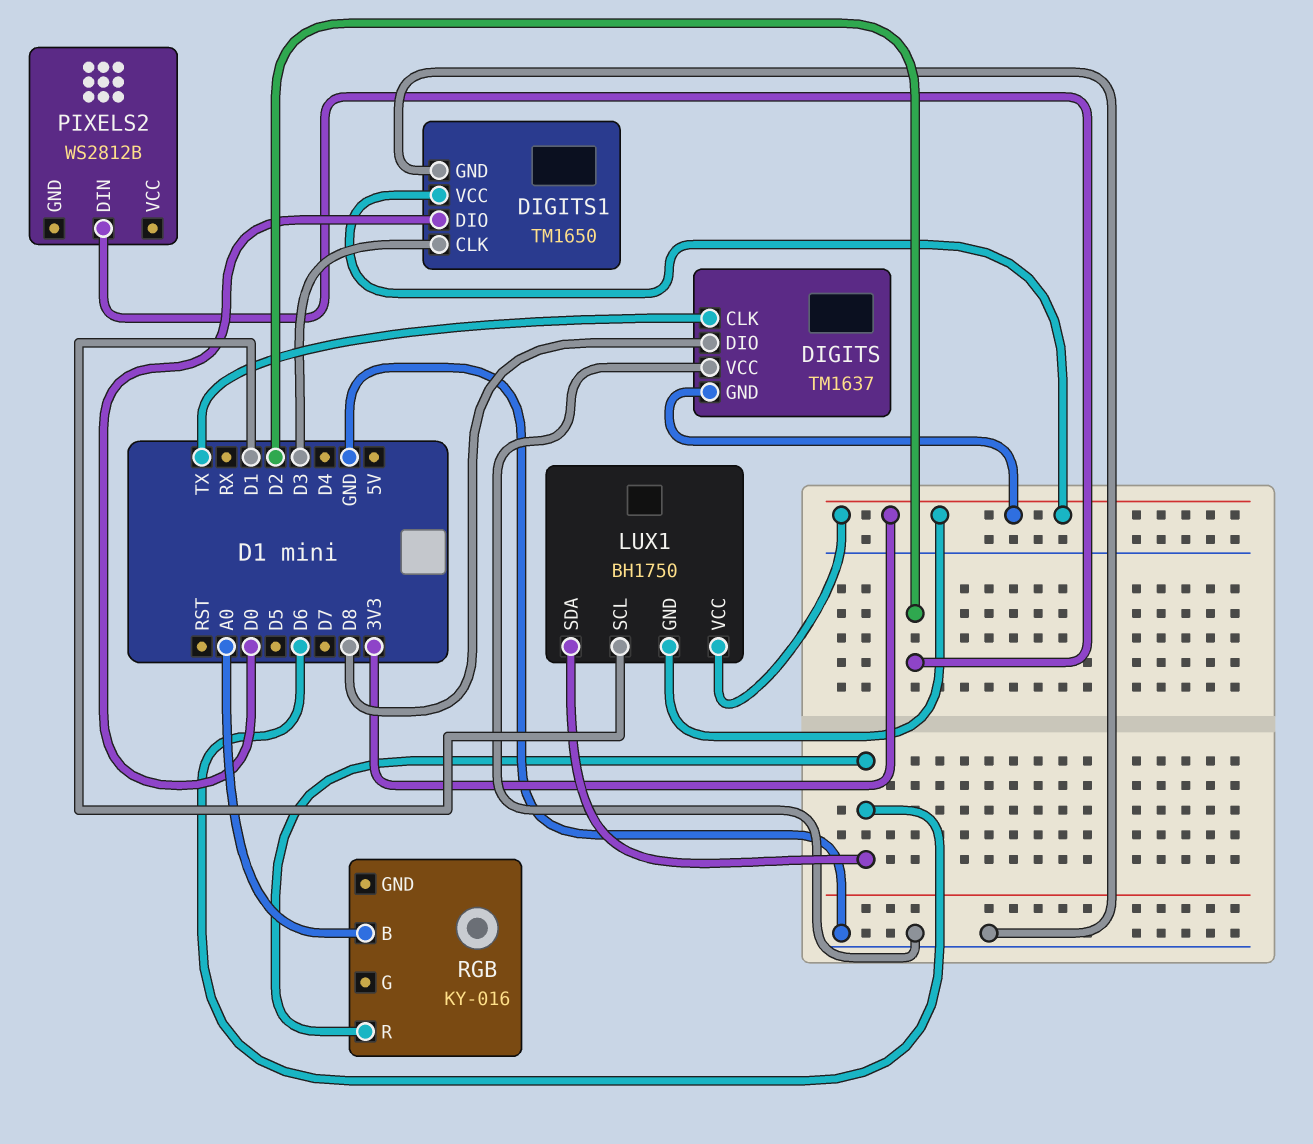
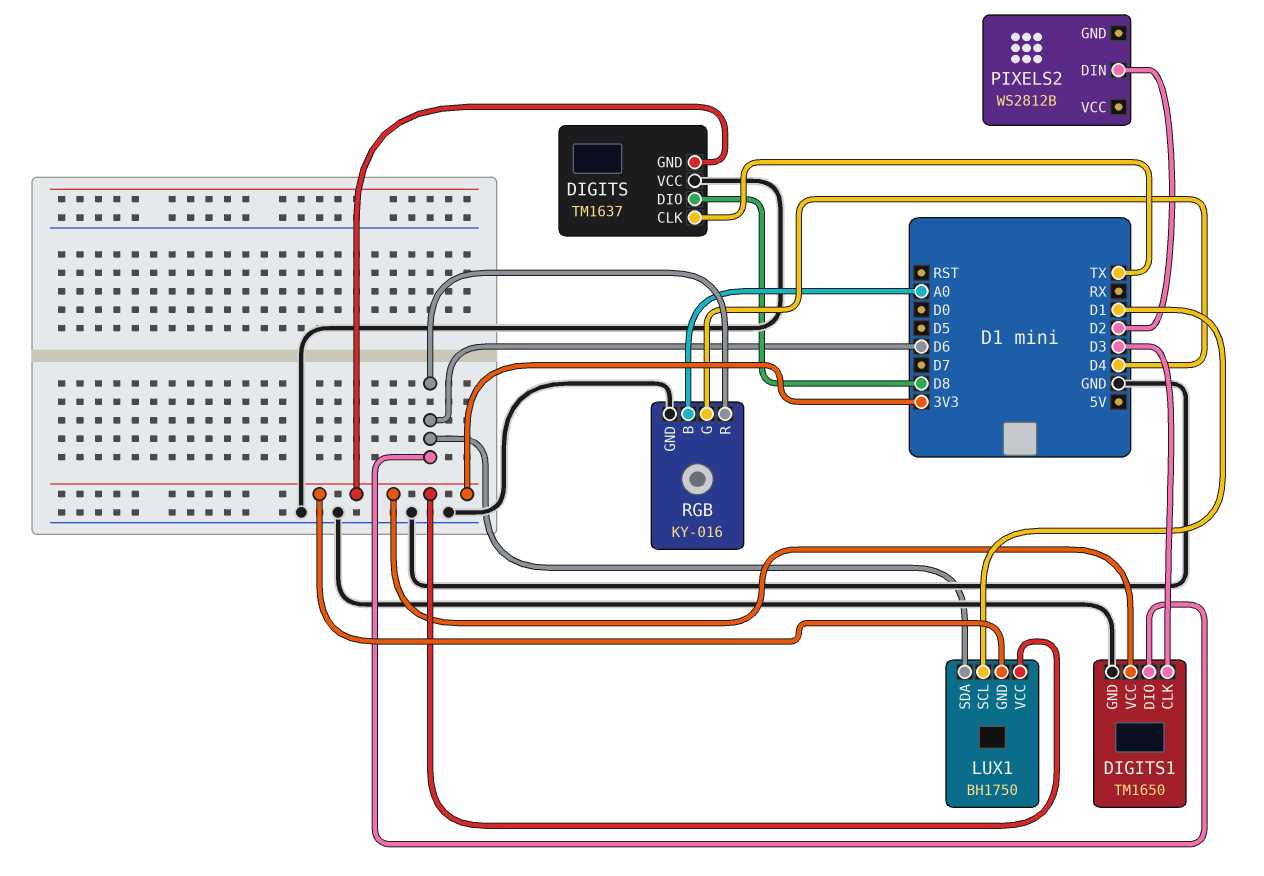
DIGITS1 pin DIO: D0 -> D6
RGB pin G: none -> D4
RGB pin GND: none -> GND

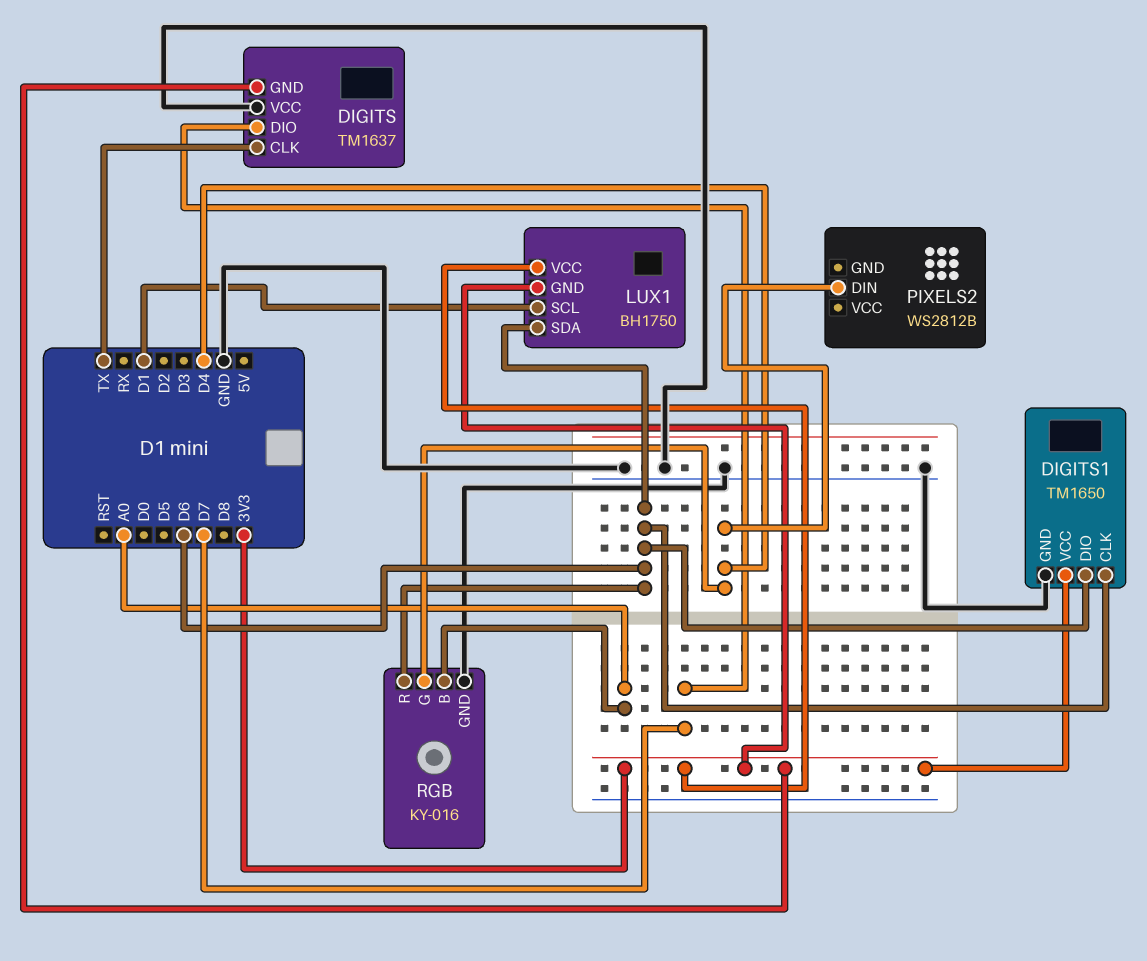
DIGITS pin DIO: D8 -> D7
DIGITS1 pin CLK: D3 -> D6
PIXELS2 pin DIN: D2 -> D4

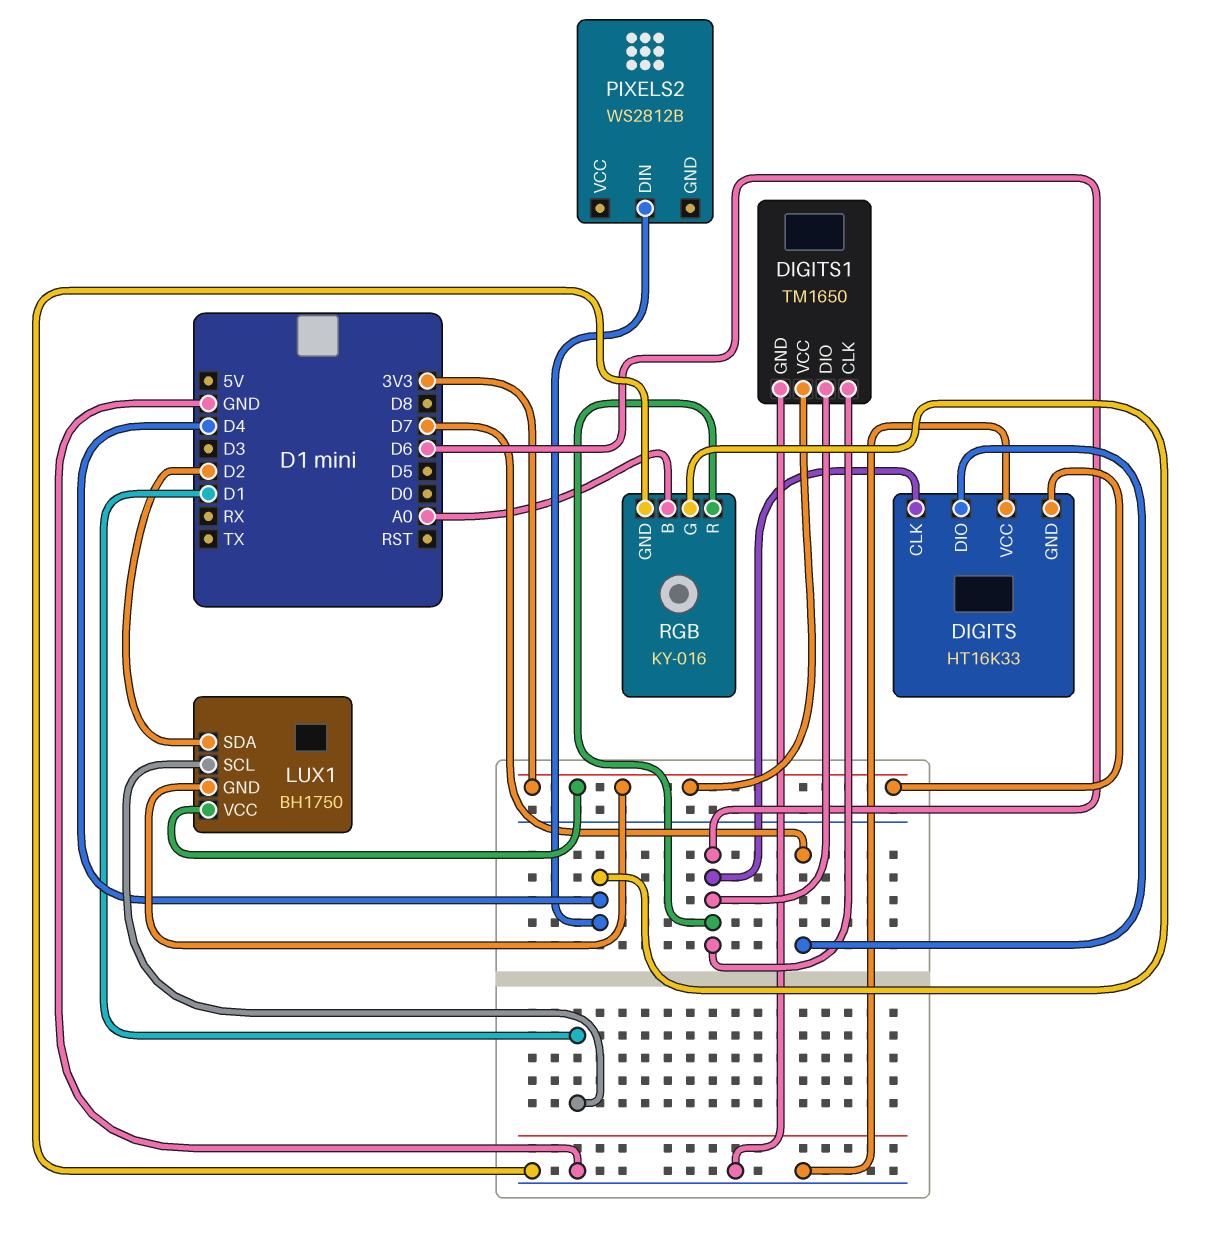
DIGITS: TM1637 -> HT16K33
DIGITS pin CLK: TX -> D6
LUX1 pin SDA: D6 -> D2

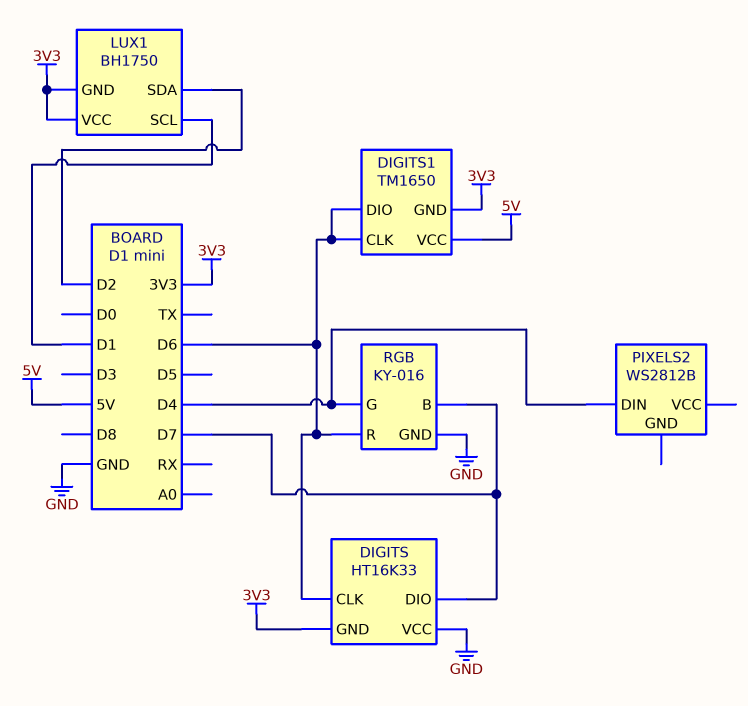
DIGITS1 pin GND: GND -> 3V3
DIGITS1 pin VCC: 3V3 -> 5V
RGB pin B: A0 -> D7

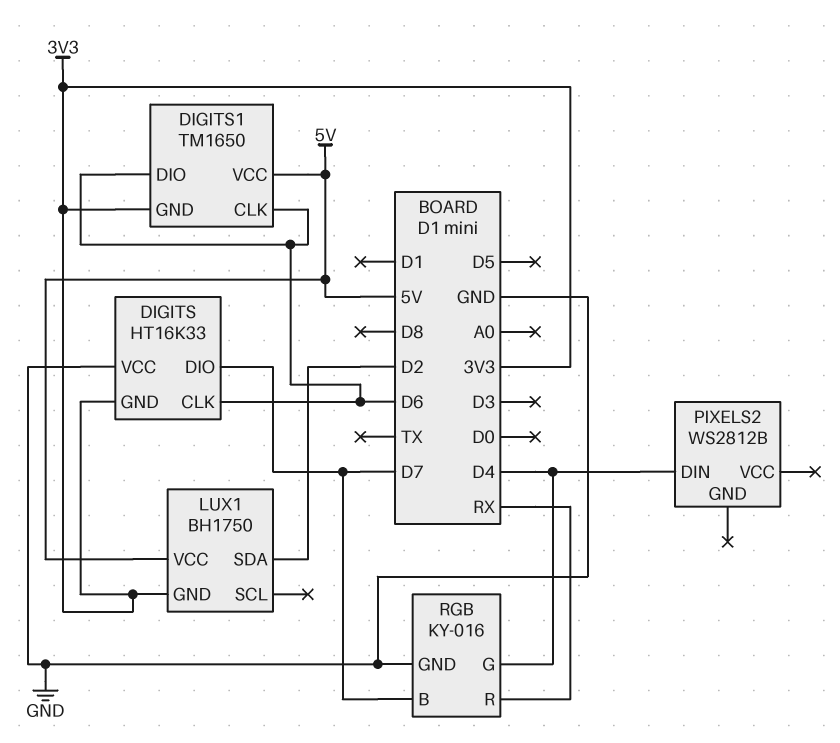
LUX1 pin SCL: D1 -> none
LUX1 pin VCC: 3V3 -> 5V
RGB pin R: D6 -> RX

